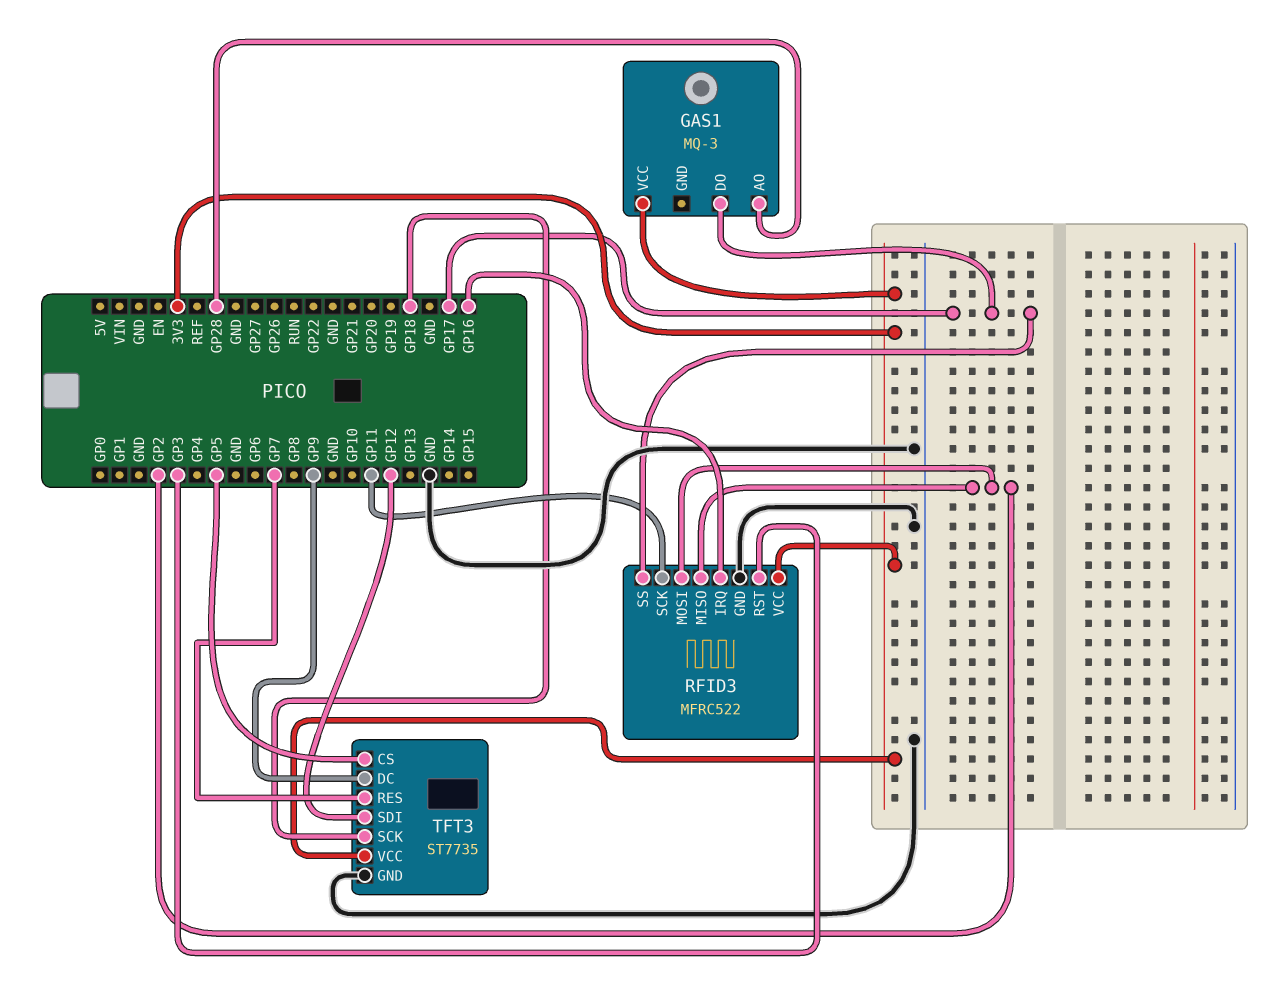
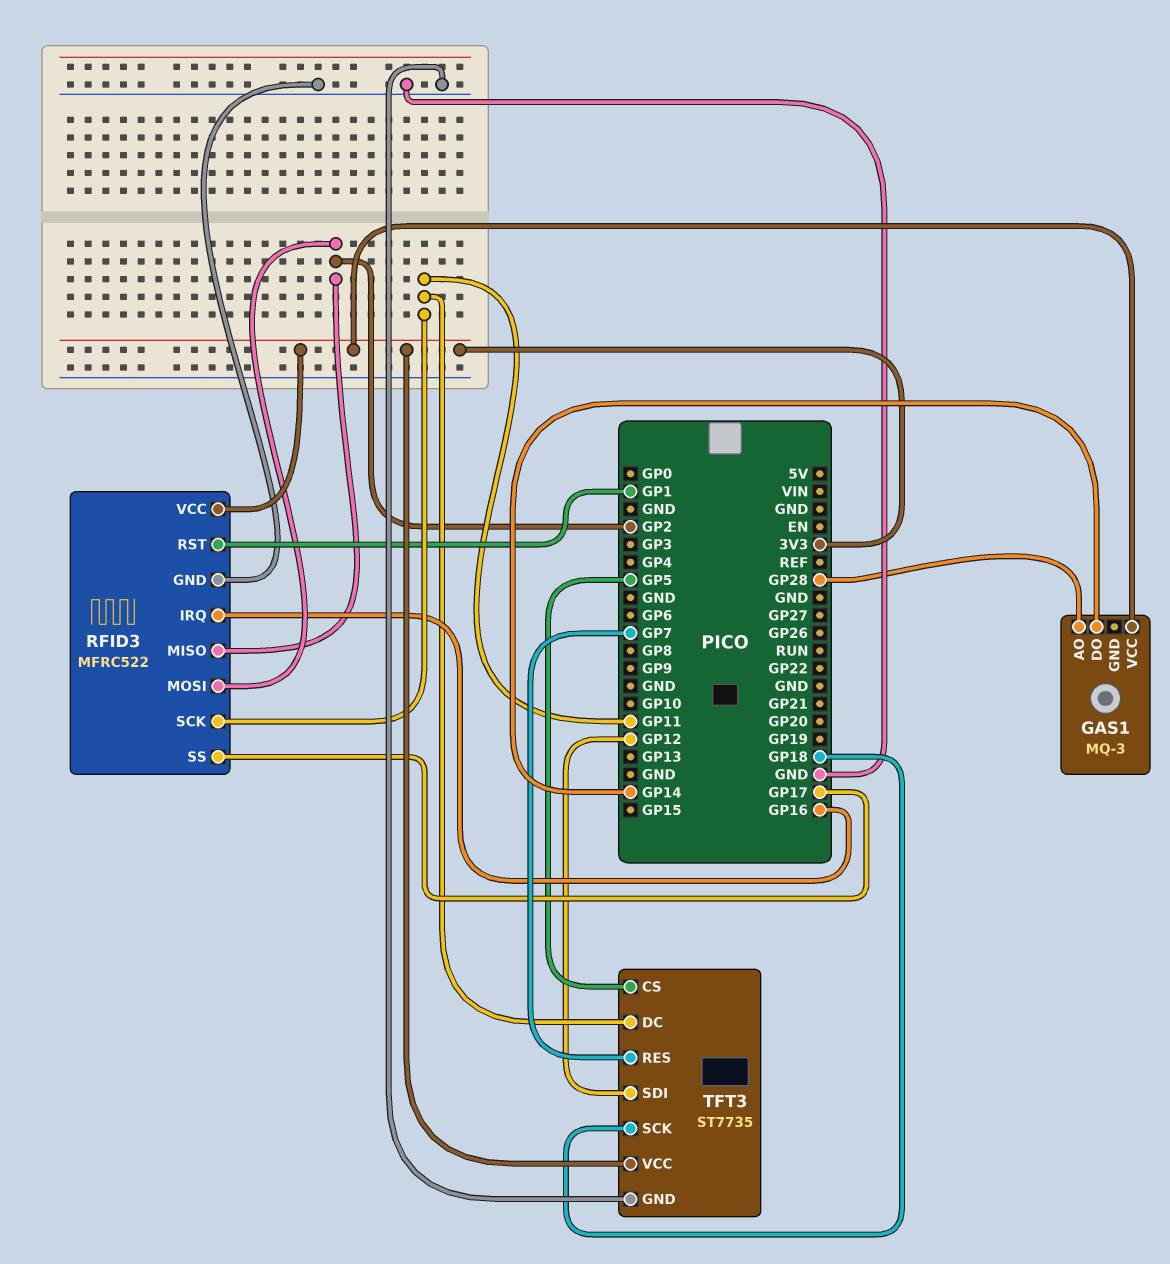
GAS1 pin DO: GP17 -> GP14
RFID3 pin RST: GP3 -> GP1
TFT3 pin DC: GP9 -> GP11

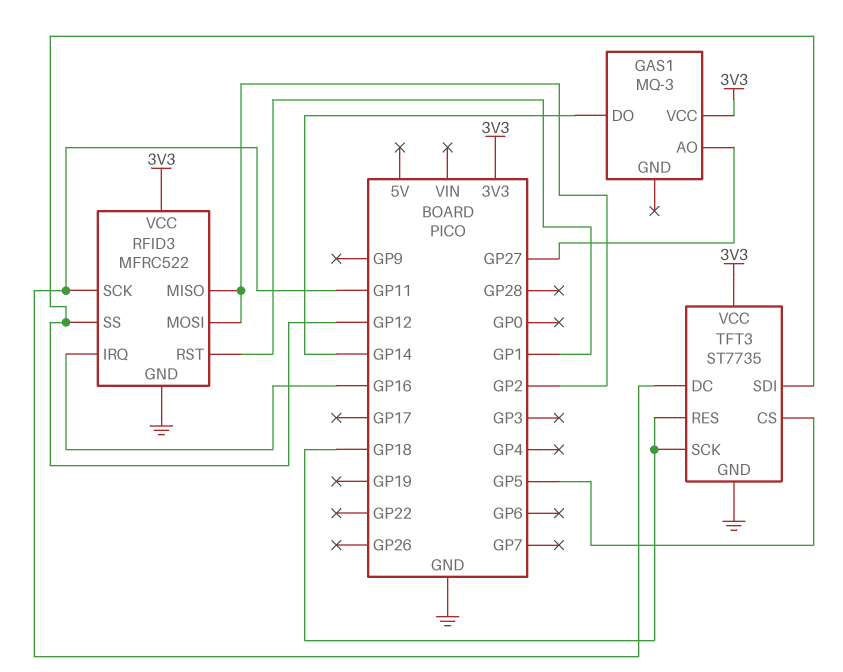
GAS1 pin AO: GP28 -> GP27
RFID3 pin SS: GP17 -> GP12
TFT3 pin RES: GP7 -> GP18

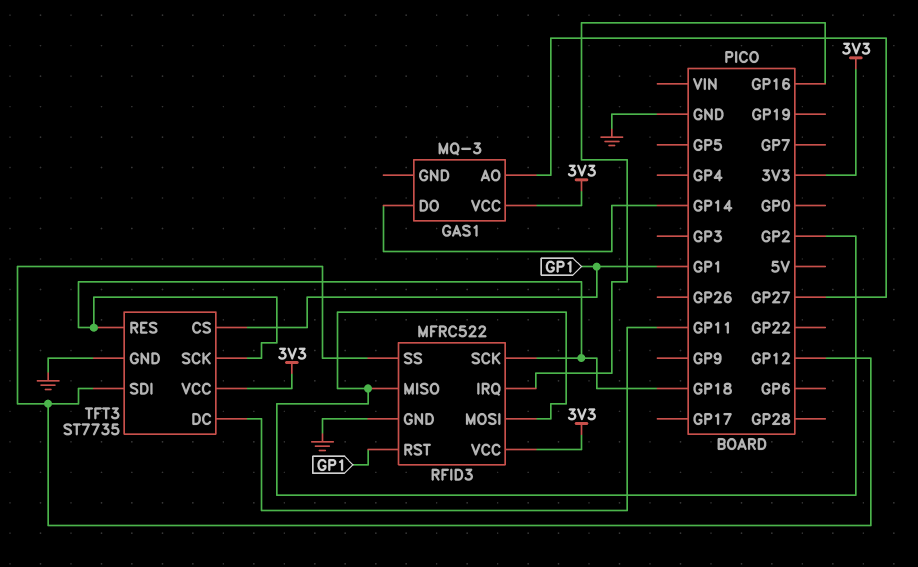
RFID3 pin SCK: GP11 -> GP18
TFT3 pin CS: GP5 -> GP1

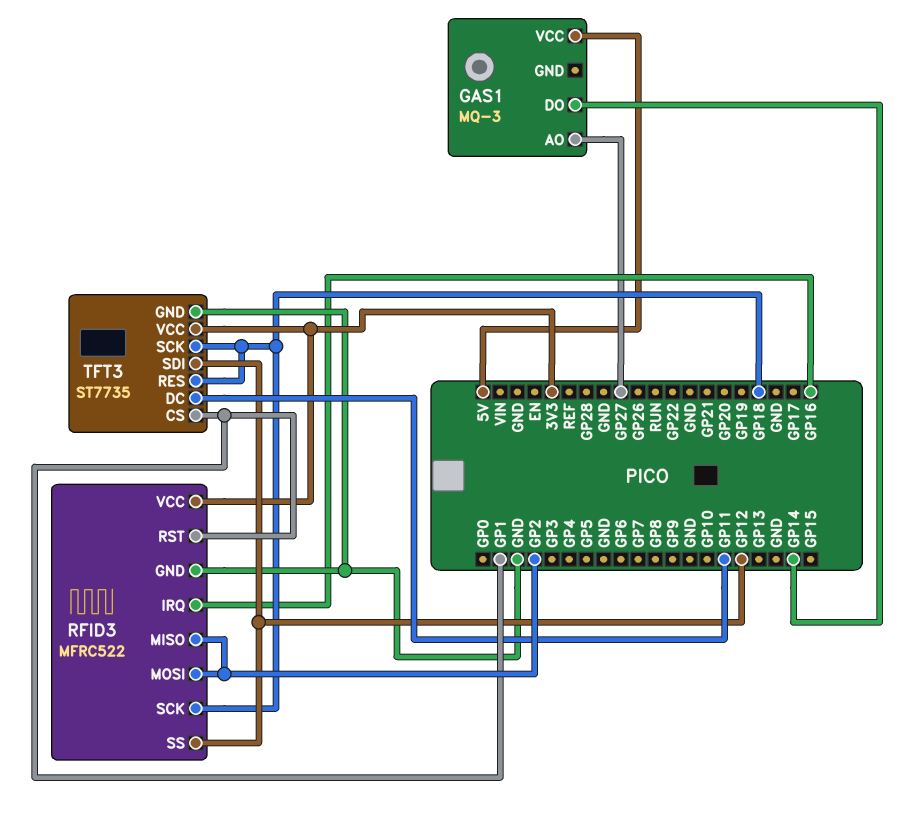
GAS1 pin VCC: 3V3 -> 5V

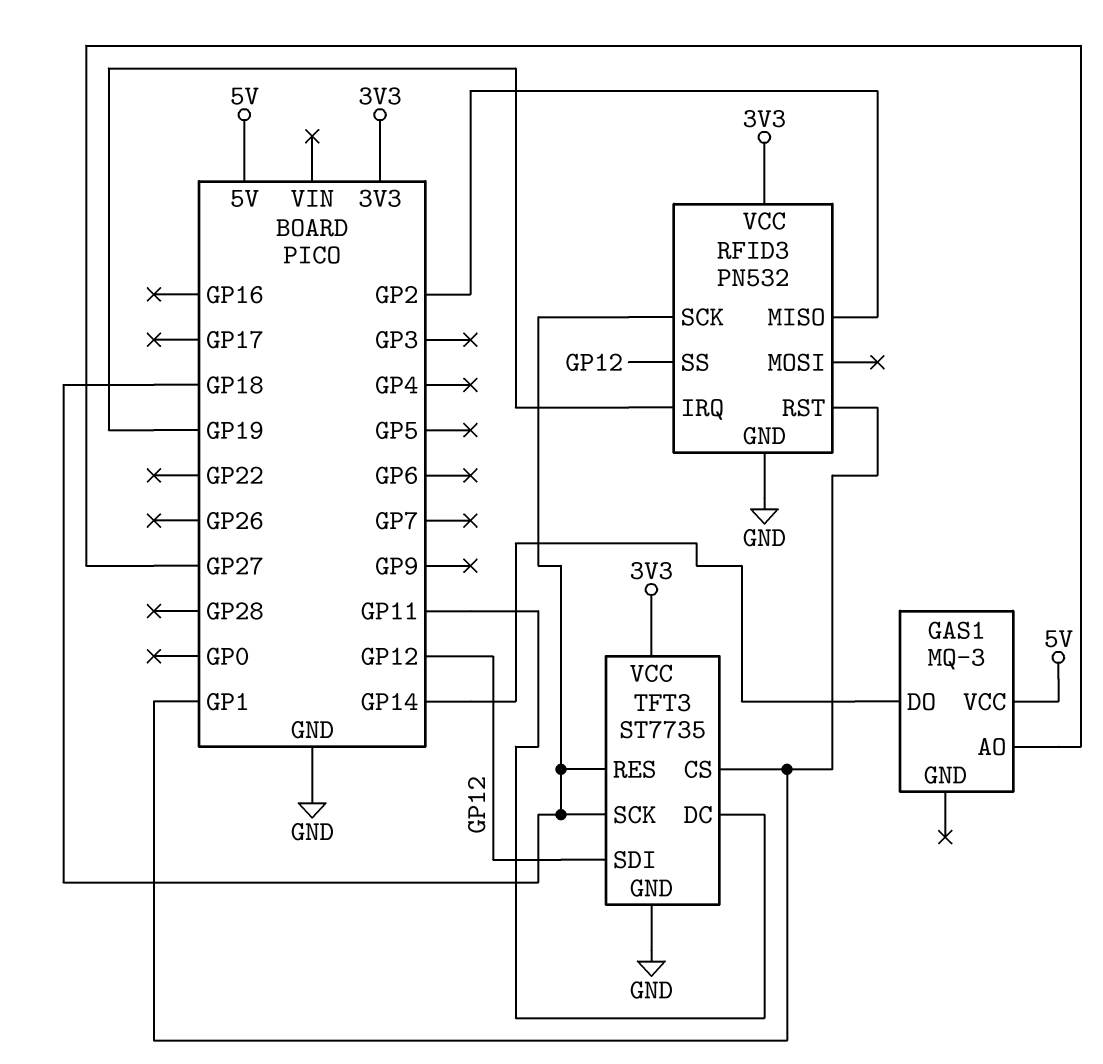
RFID3: MFRC522 -> PN532
RFID3 pin IRQ: GP16 -> GP19
RFID3 pin MOSI: GP2 -> none

